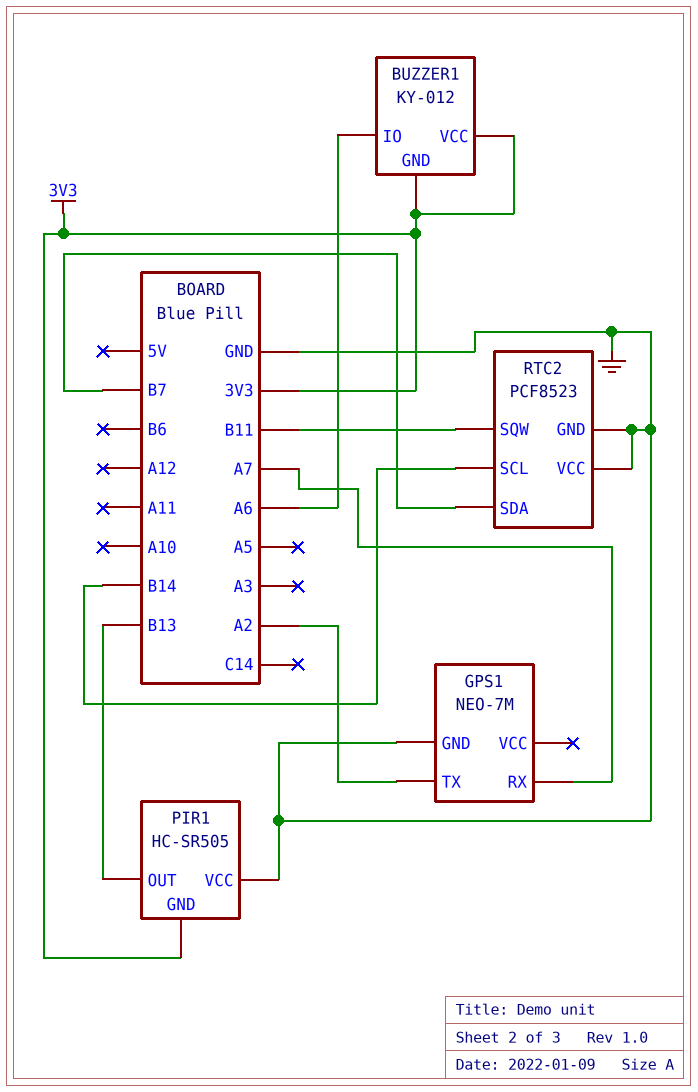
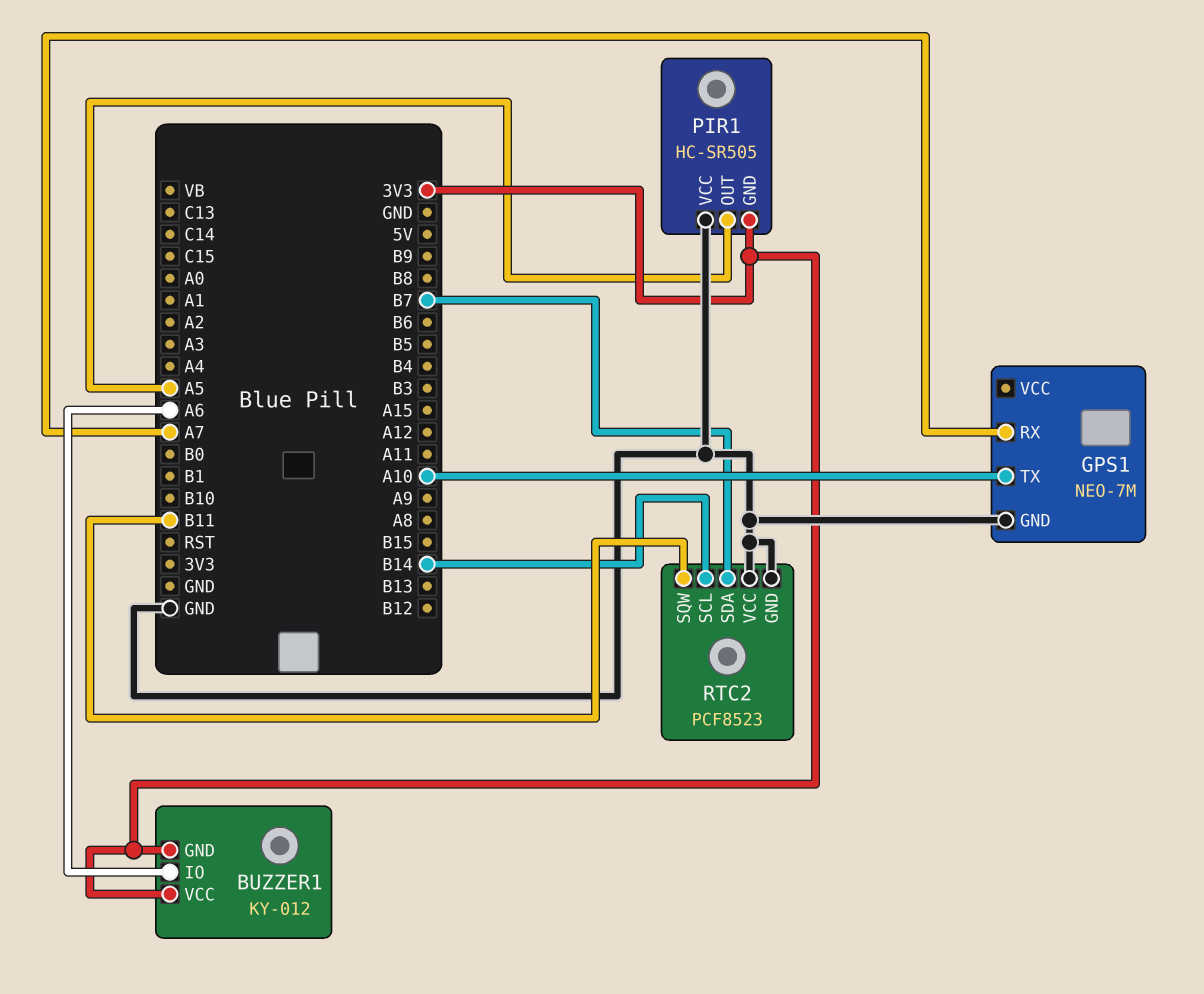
GPS1 pin TX: A2 -> A10
PIR1 pin OUT: B13 -> A5

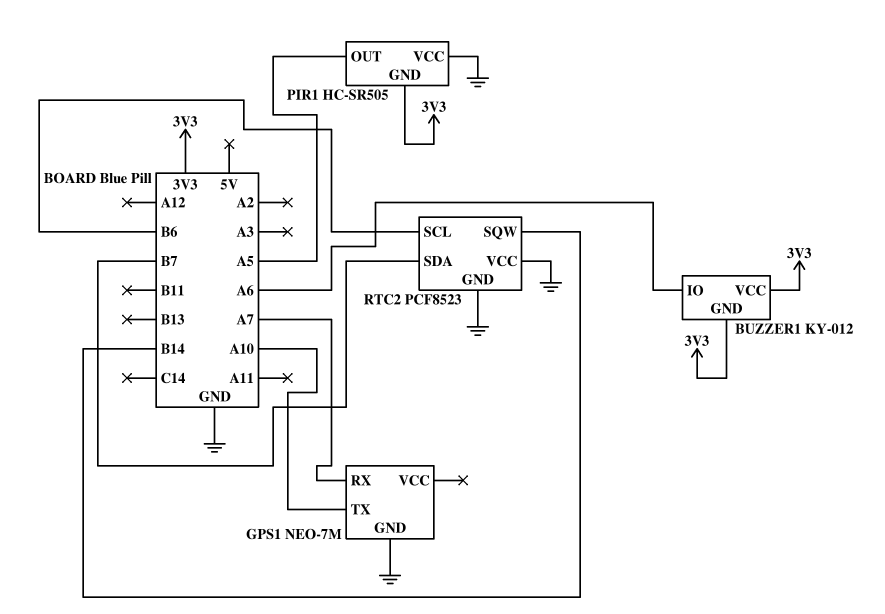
RTC2 pin SCL: B14 -> B6
RTC2 pin SQW: B11 -> B14

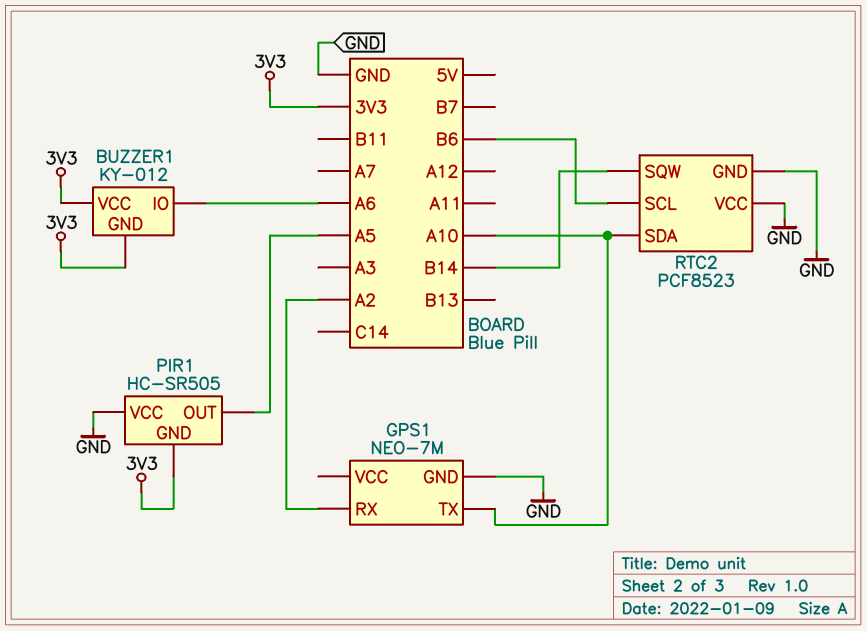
GPS1 pin RX: A7 -> A2
RTC2 pin SDA: B7 -> A10

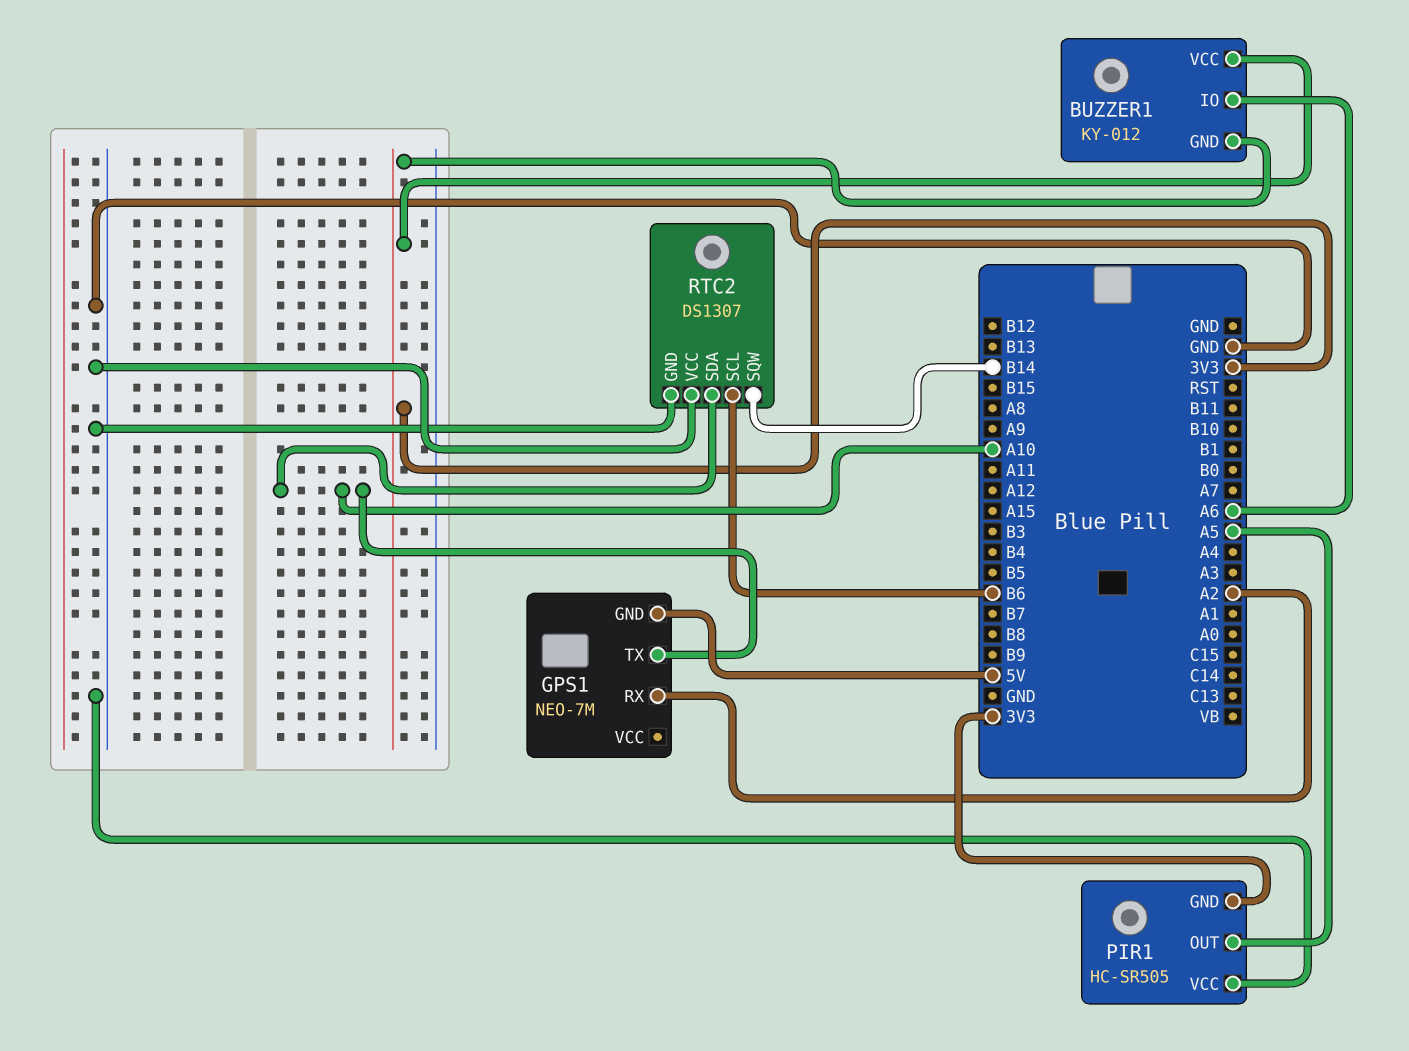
GPS1 pin GND: GND -> 5V
RTC2: PCF8523 -> DS1307

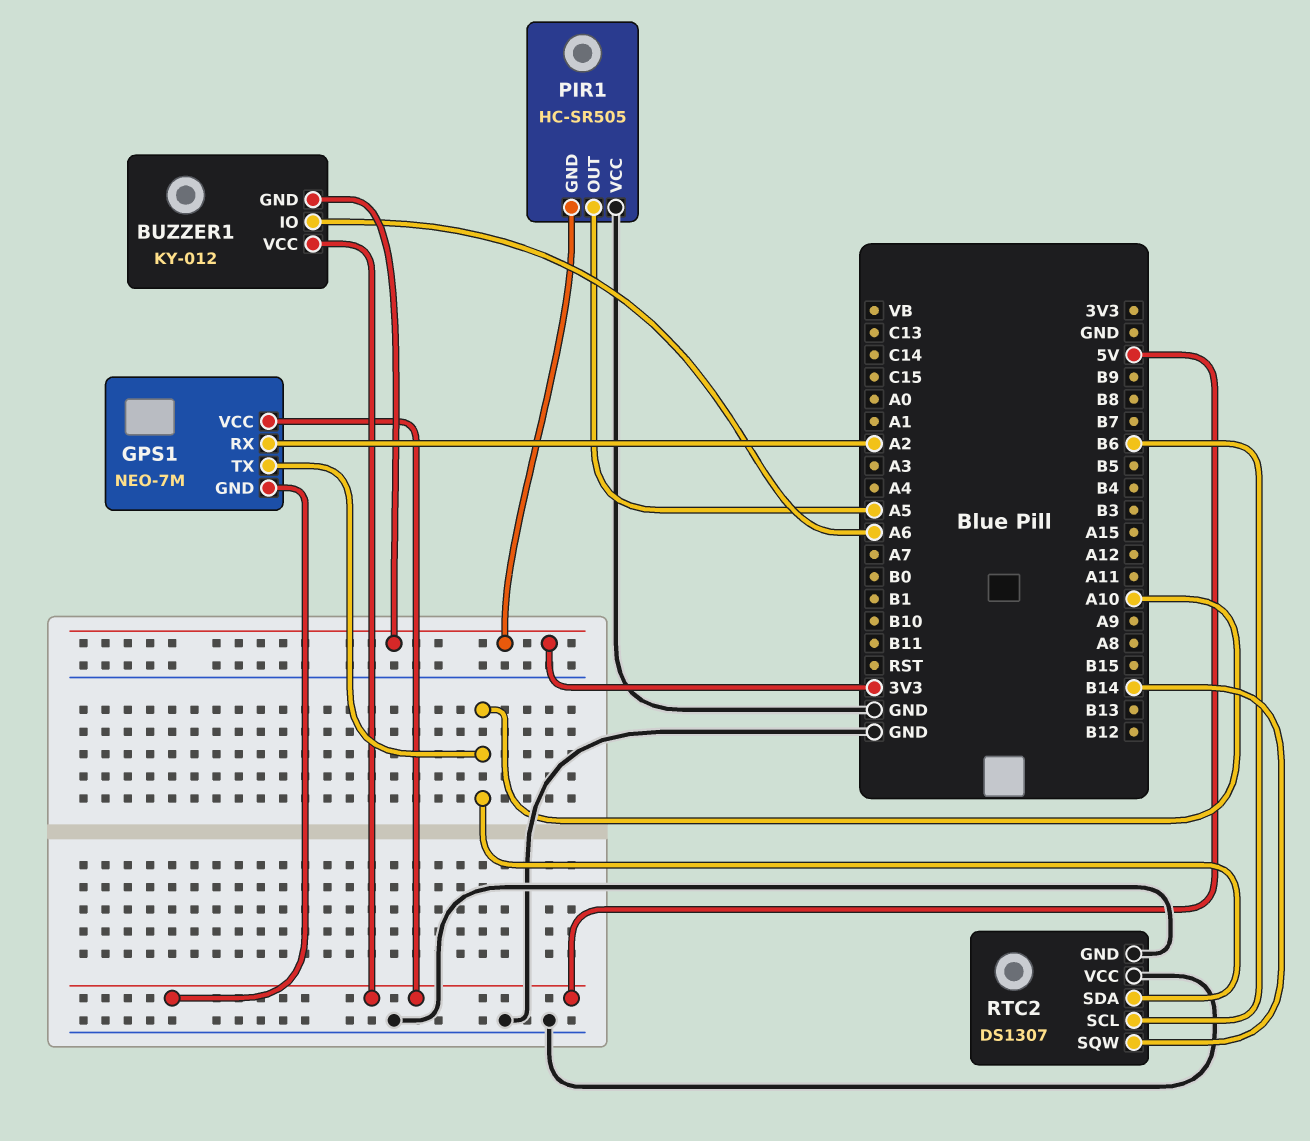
BUZZER1 pin VCC: 3V3 -> 5V
GPS1 pin VCC: none -> 5V

